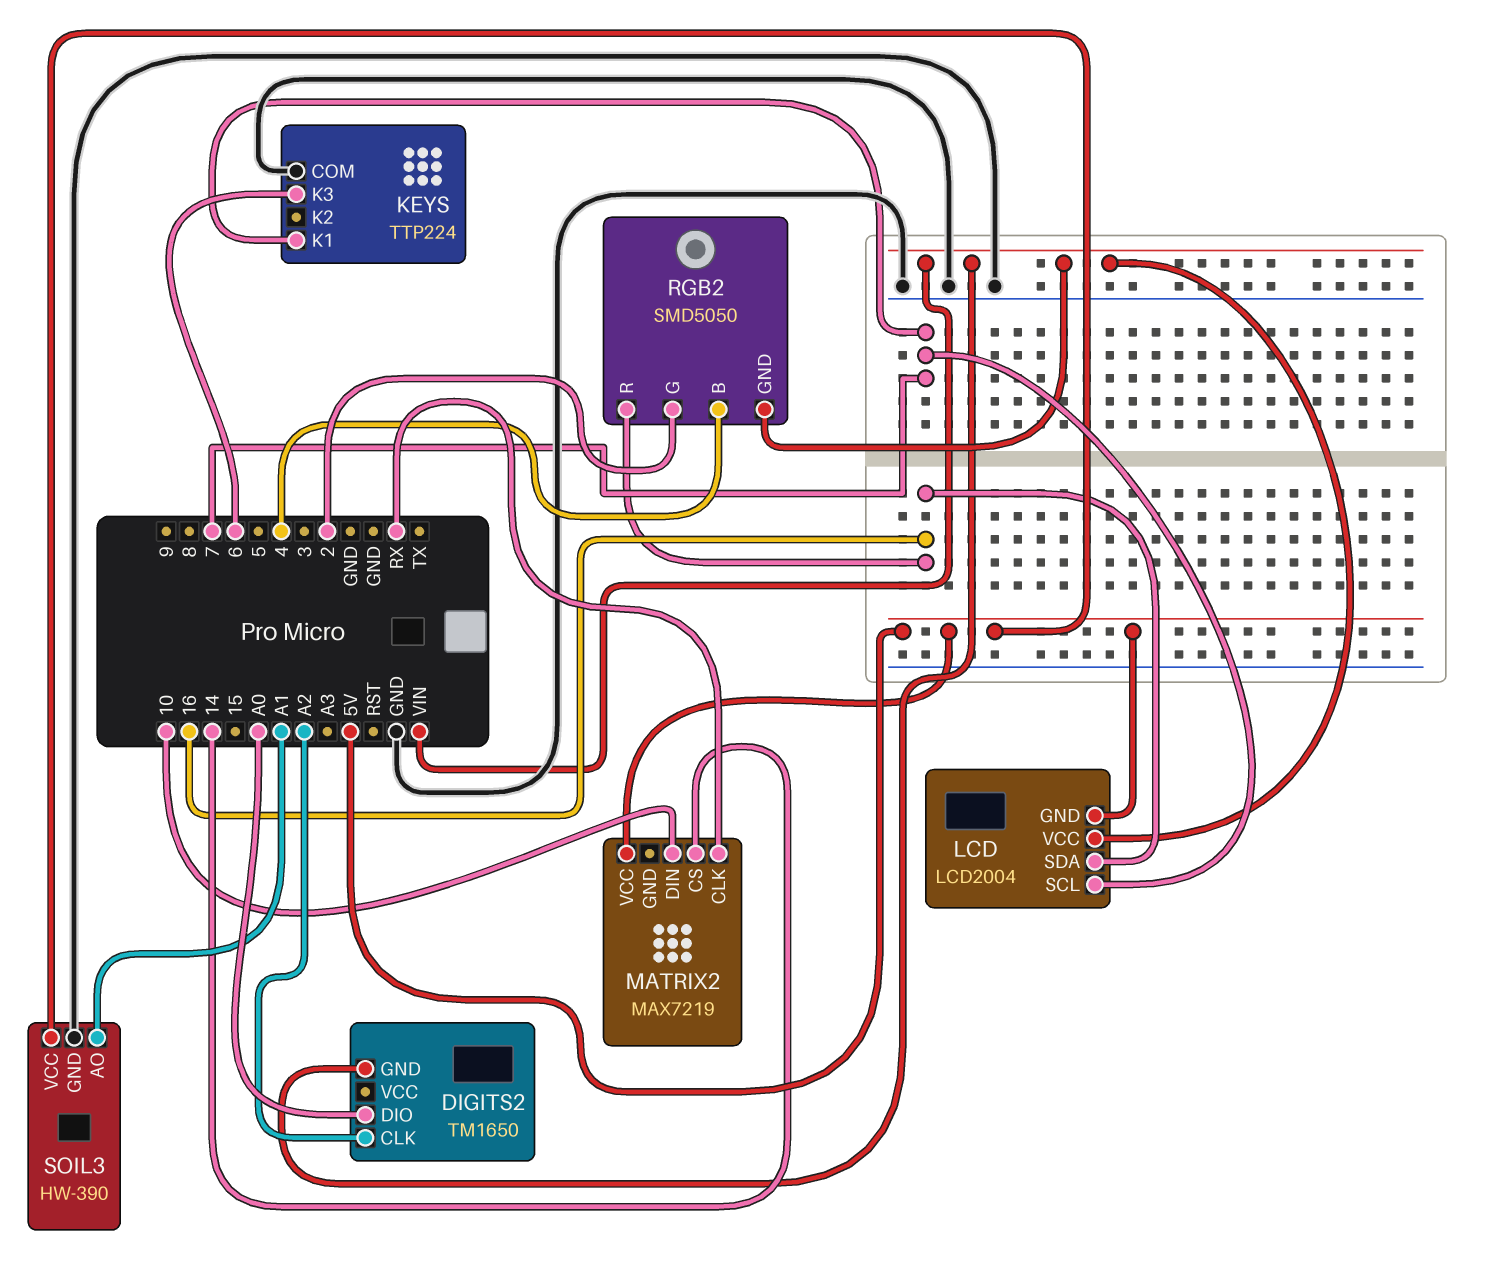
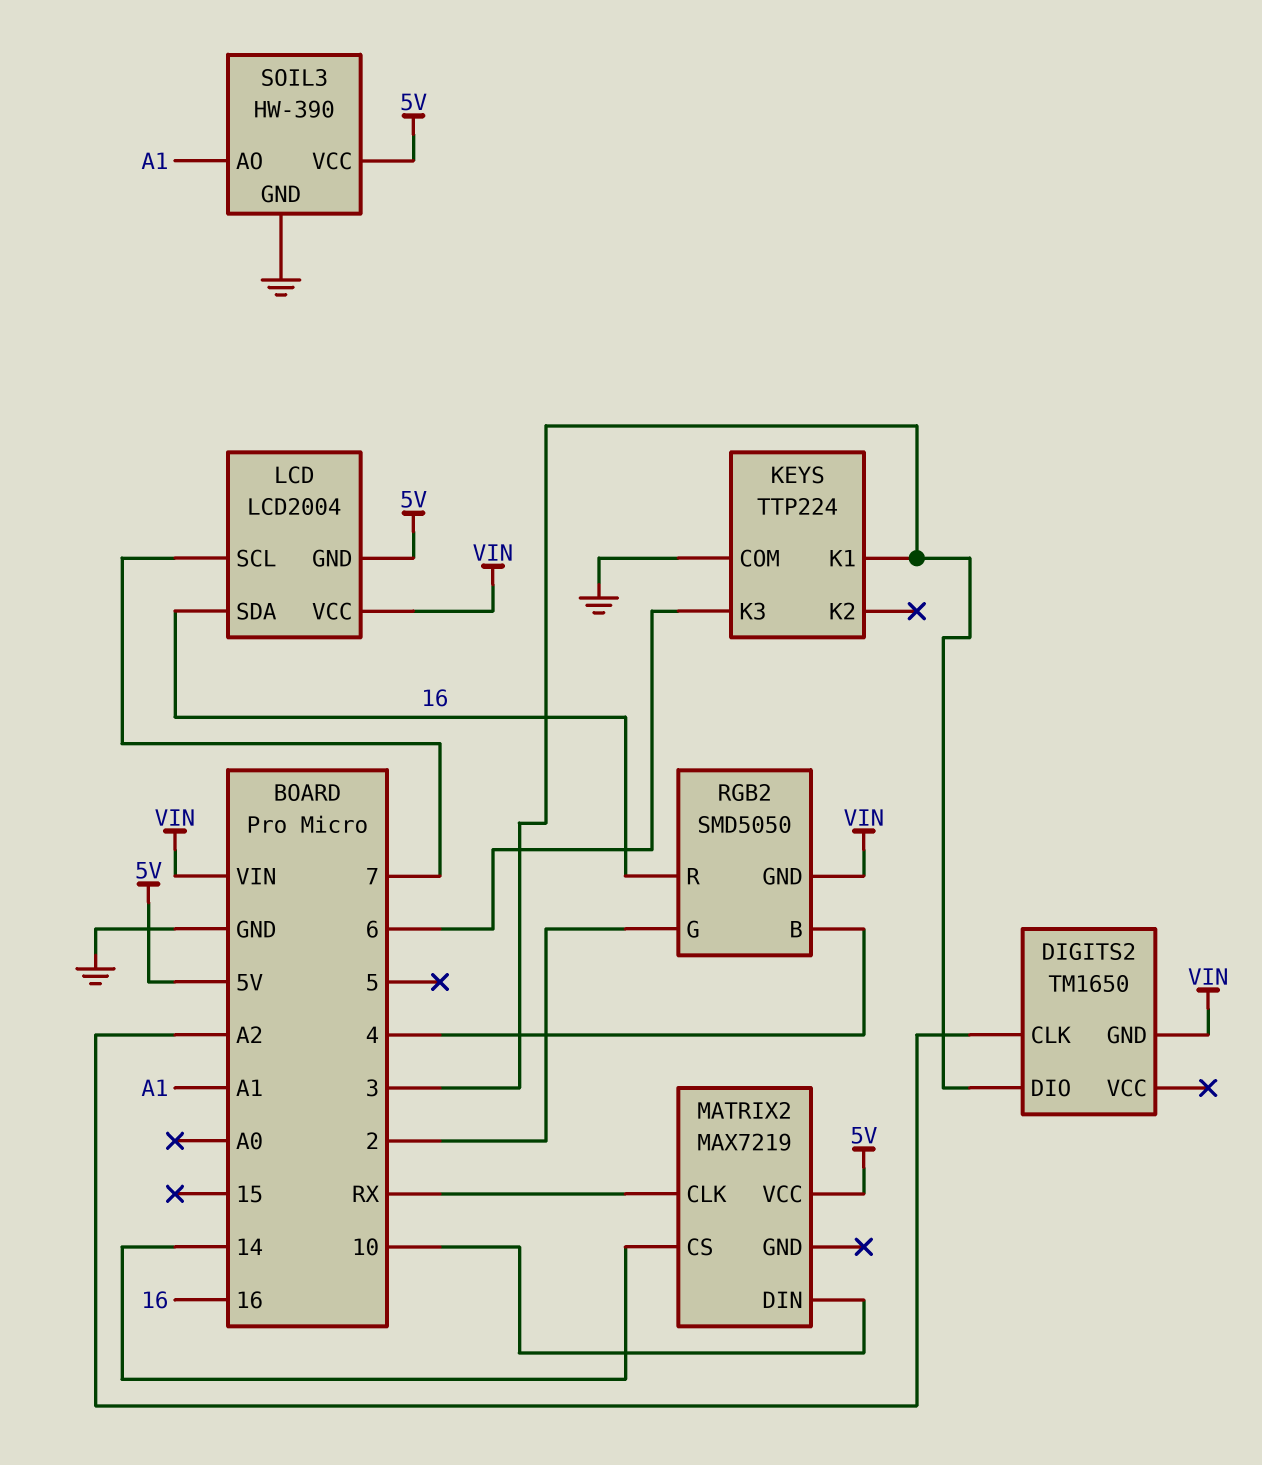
DIGITS2 pin DIO: A0 -> 3
KEYS pin K1: 7 -> 3

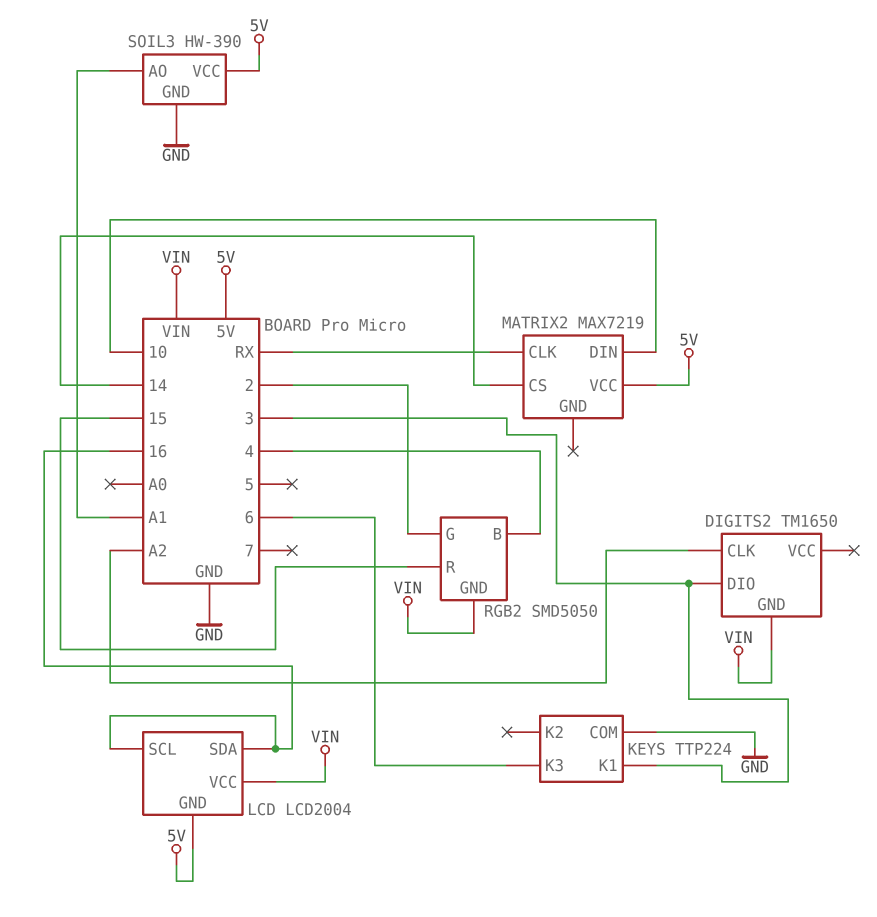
LCD pin SCL: 7 -> 16
RGB2 pin R: 16 -> 15

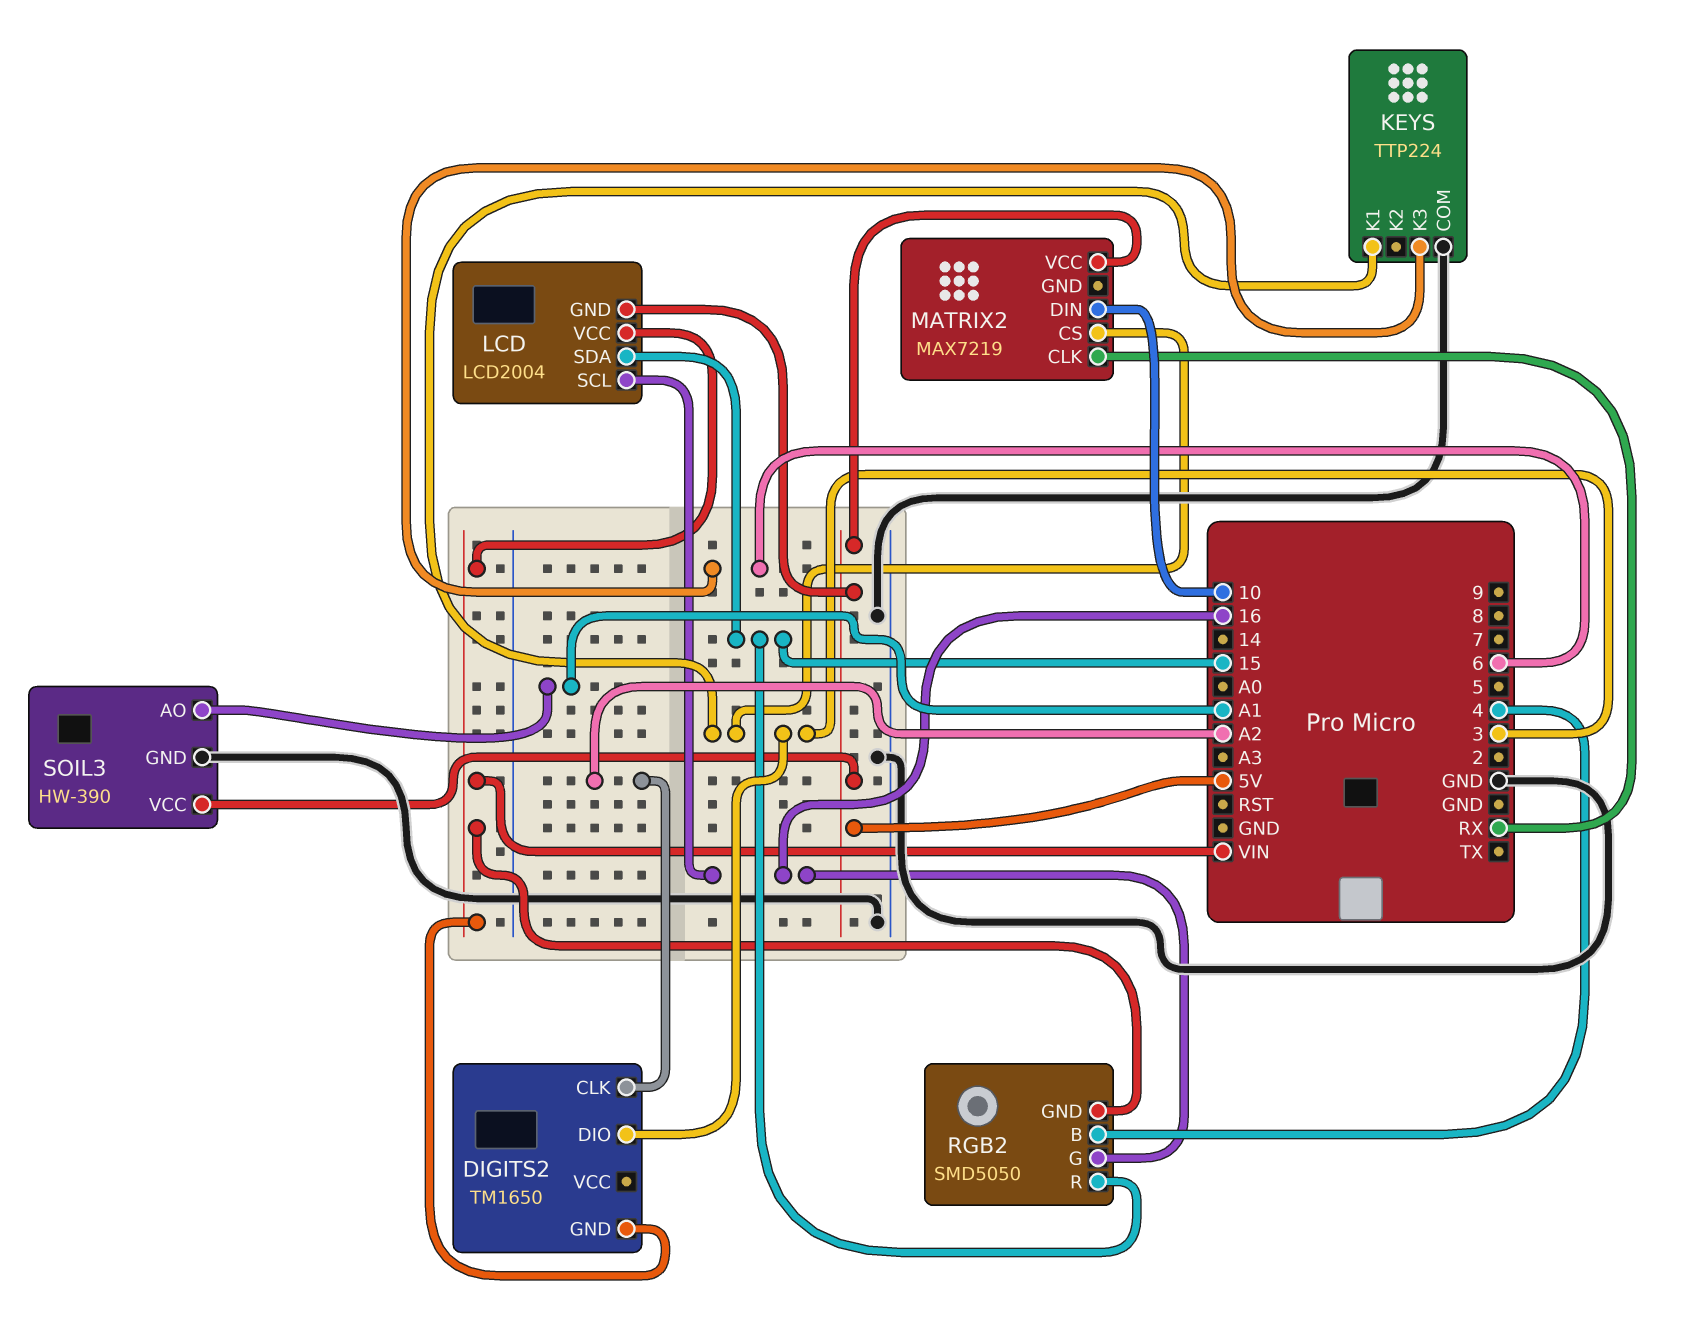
LCD pin SDA: 16 -> 15
MATRIX2 pin CS: 14 -> 3
RGB2 pin G: 2 -> 16

